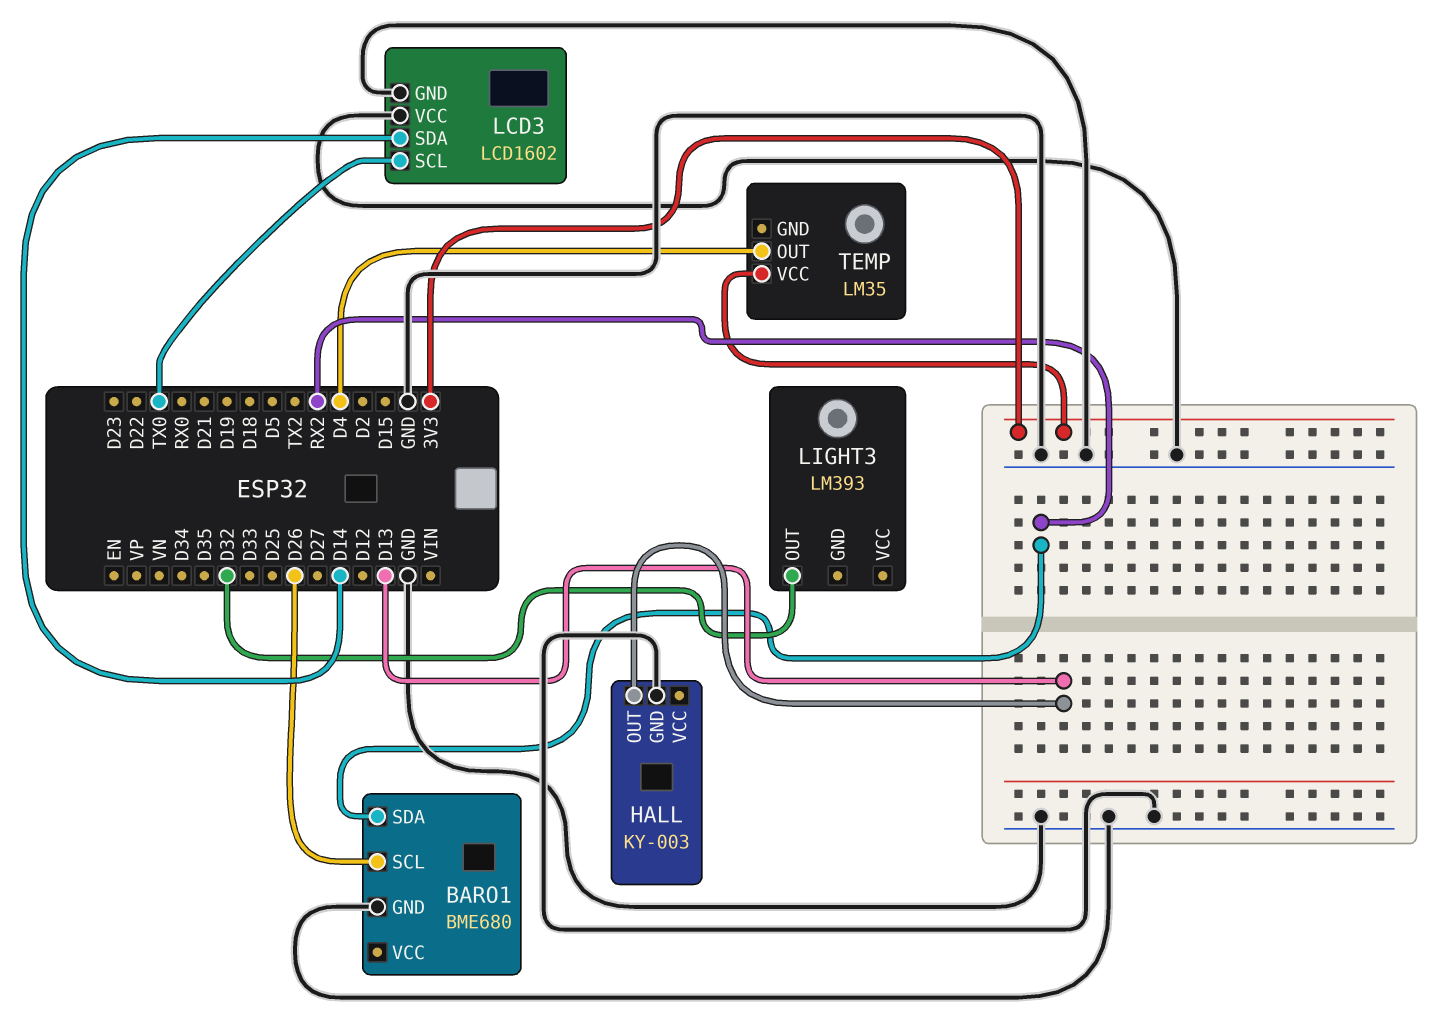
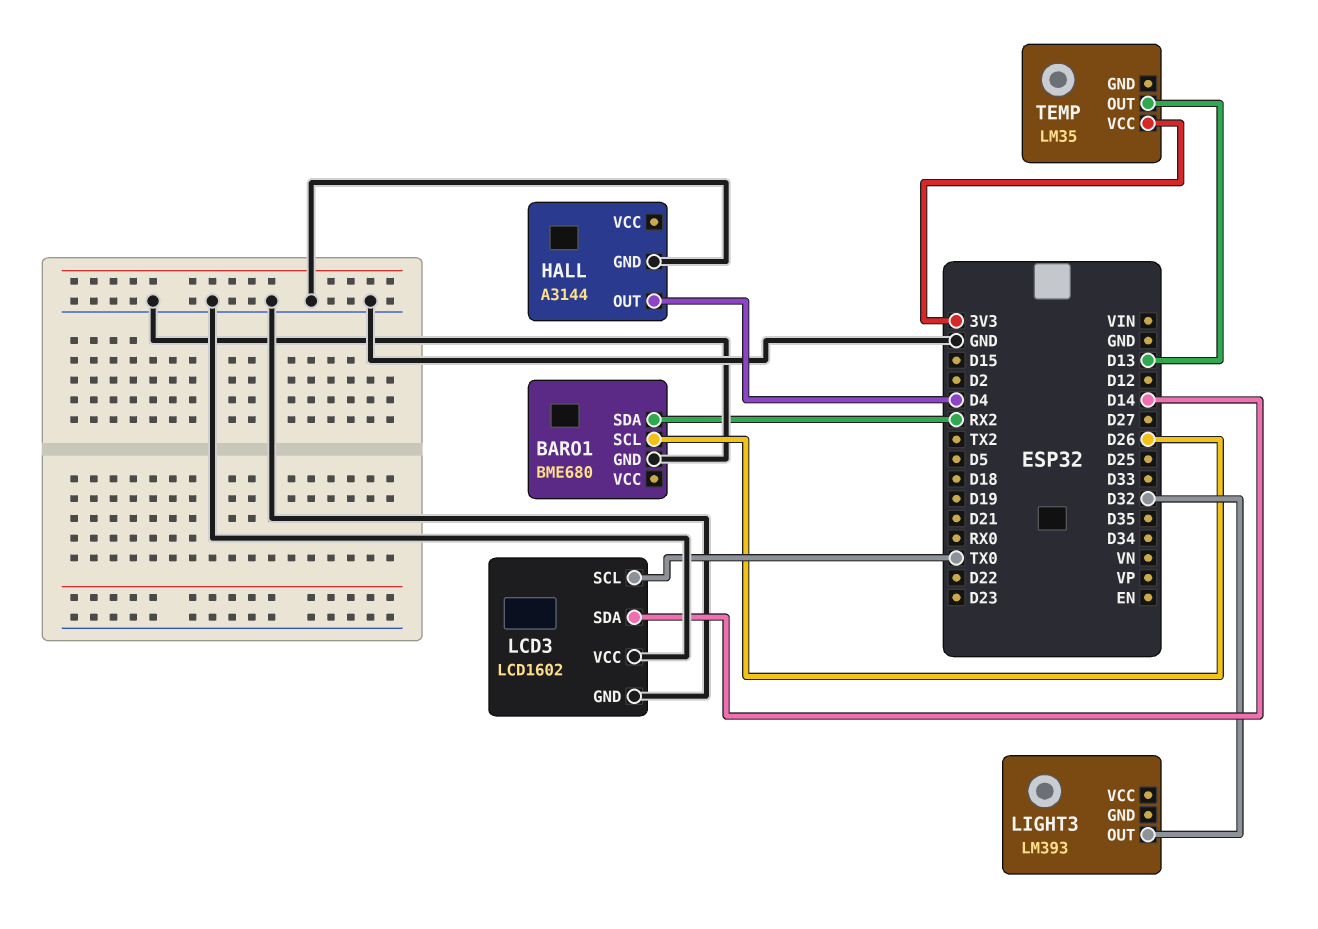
HALL: KY-003 -> A3144
HALL pin OUT: D13 -> D4
TEMP pin OUT: D4 -> D13

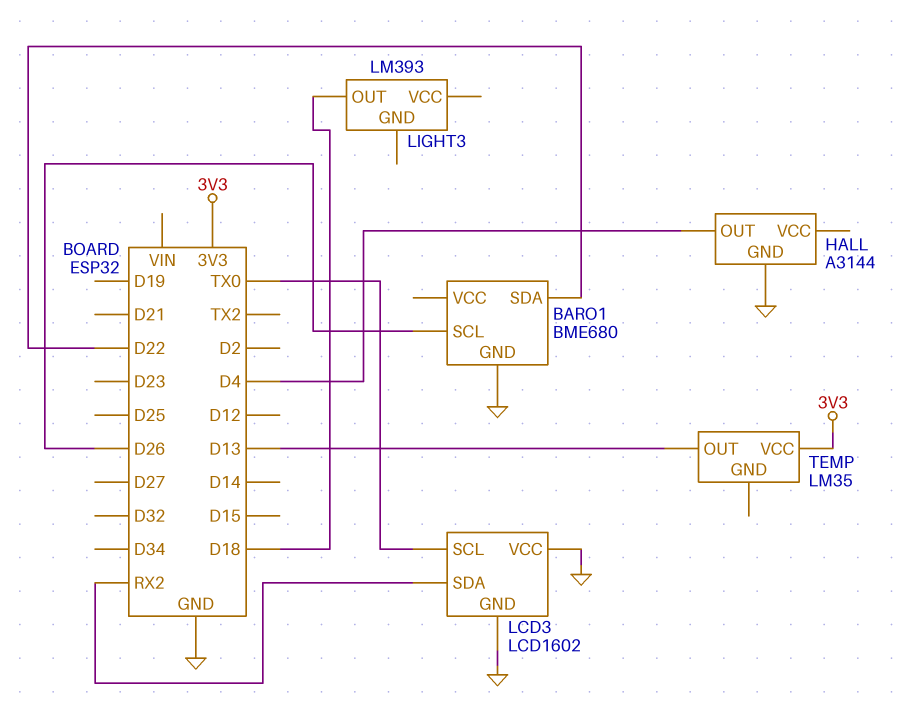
BARO1 pin SDA: RX2 -> D22
LCD3 pin SDA: D14 -> RX2
LIGHT3 pin OUT: D32 -> D18

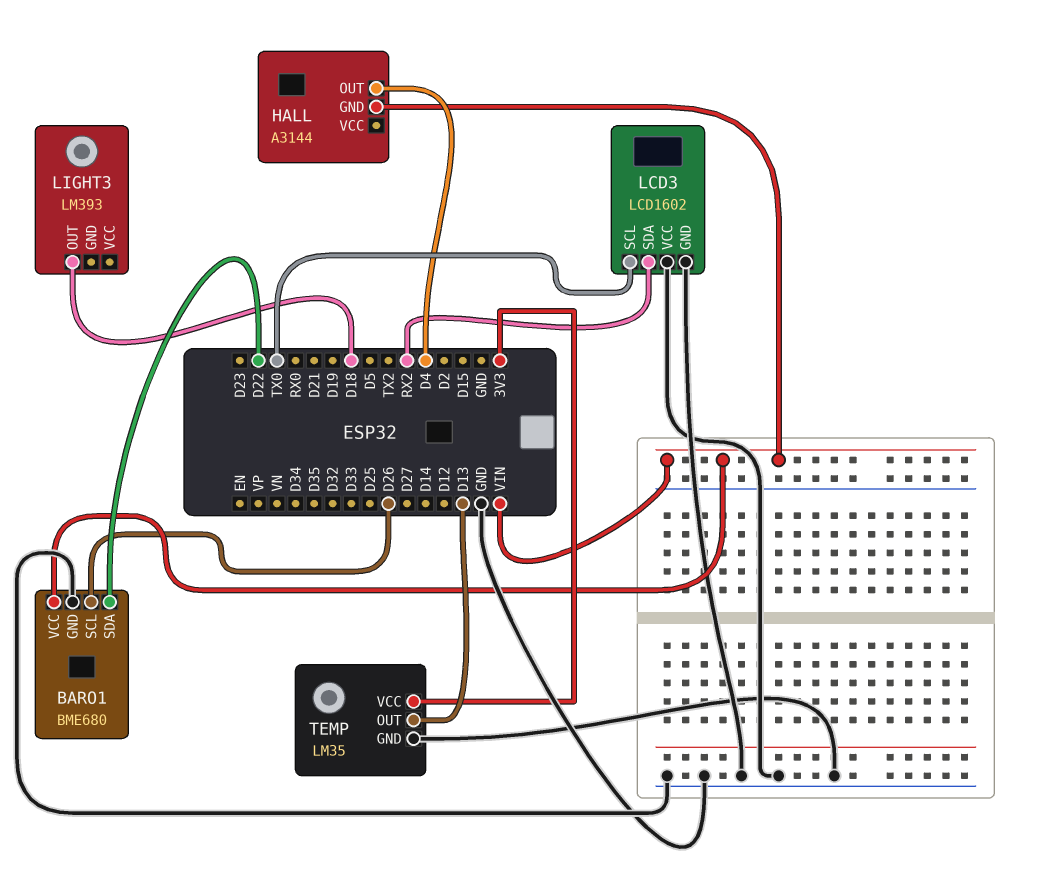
BARO1 pin VCC: none -> VIN
HALL pin GND: GND -> VIN
TEMP pin GND: none -> GND

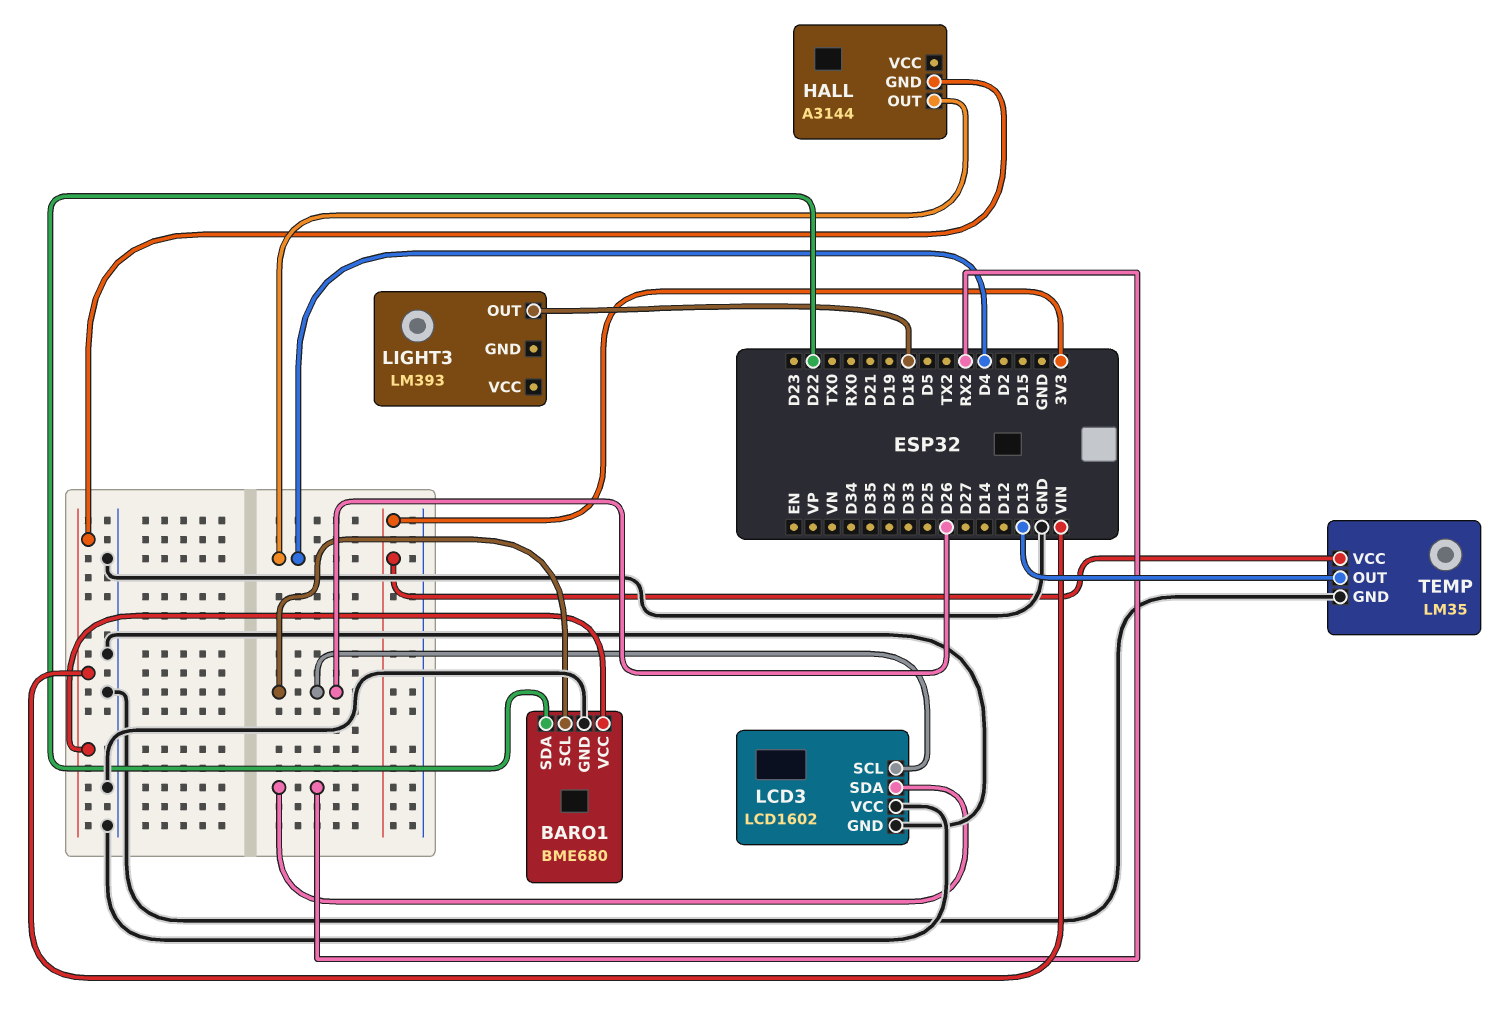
LCD3 pin SCL: TX0 -> D26

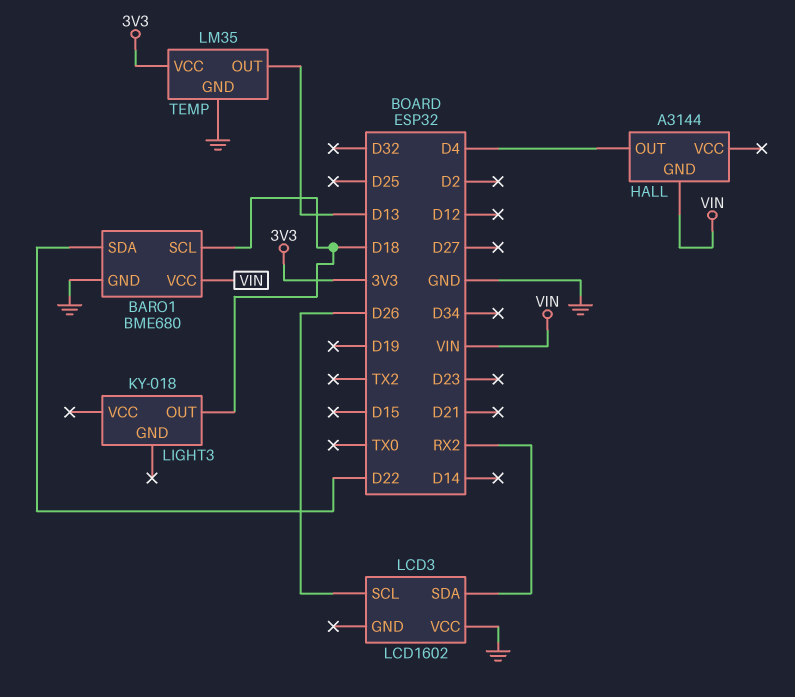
BARO1 pin SCL: D26 -> D18
LCD3 pin GND: GND -> none
LIGHT3: LM393 -> KY-018

